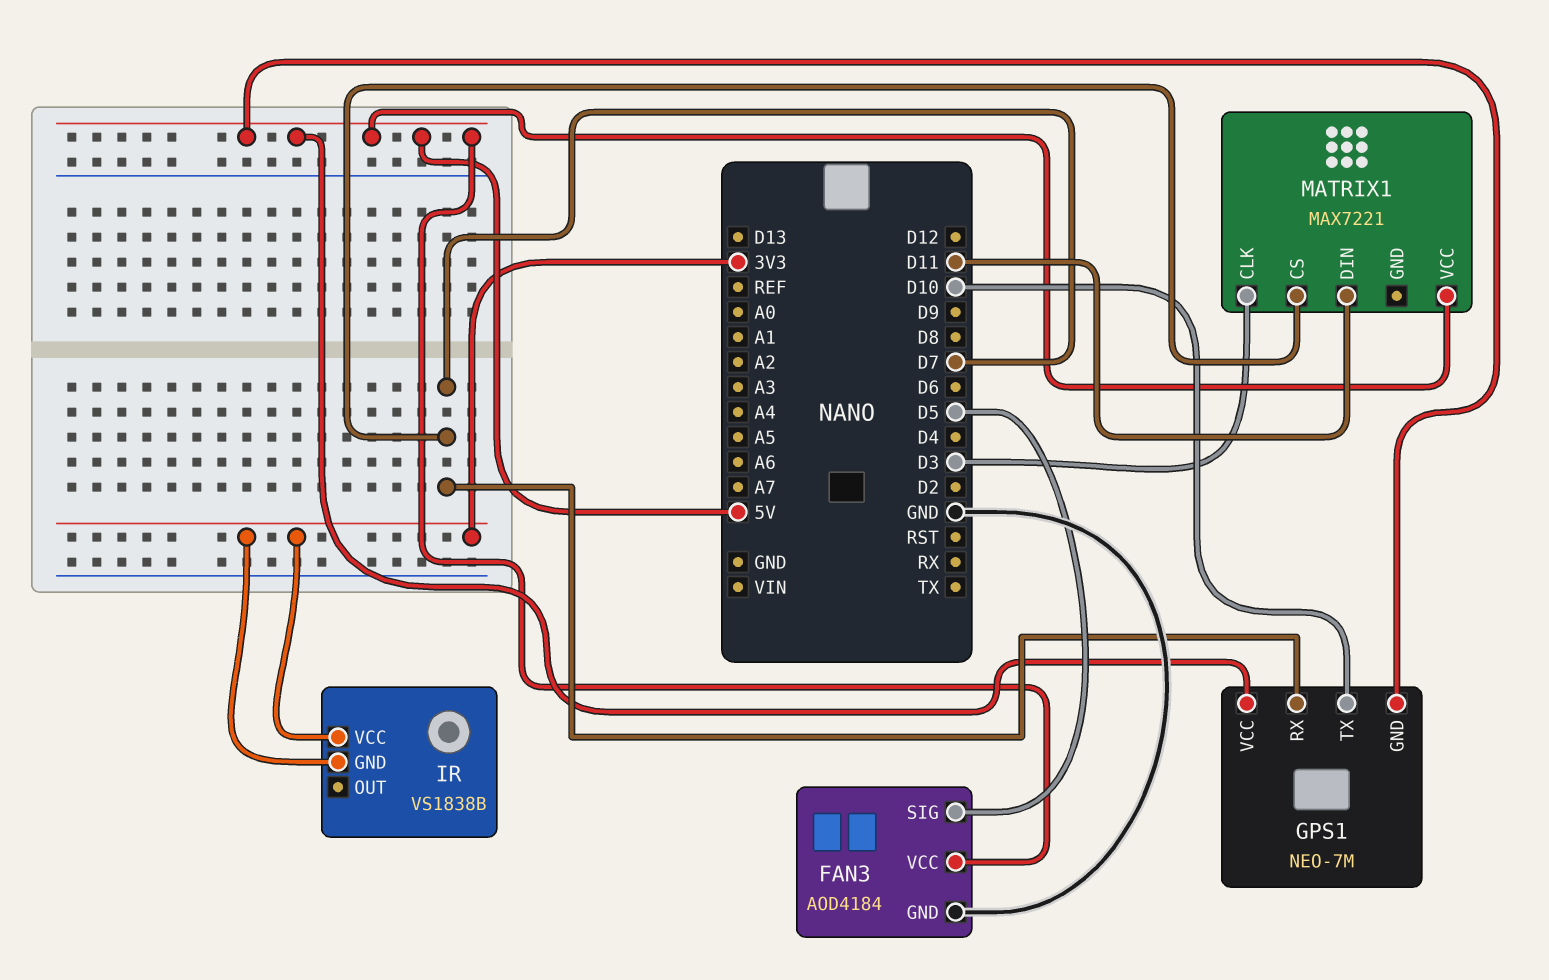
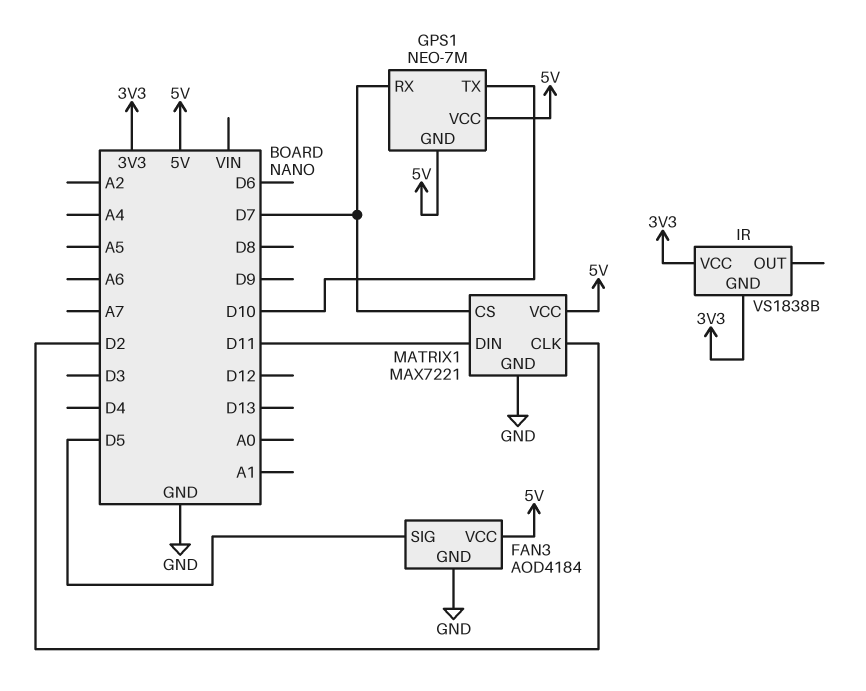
MATRIX1 pin CLK: D3 -> D2
MATRIX1 pin GND: none -> GND

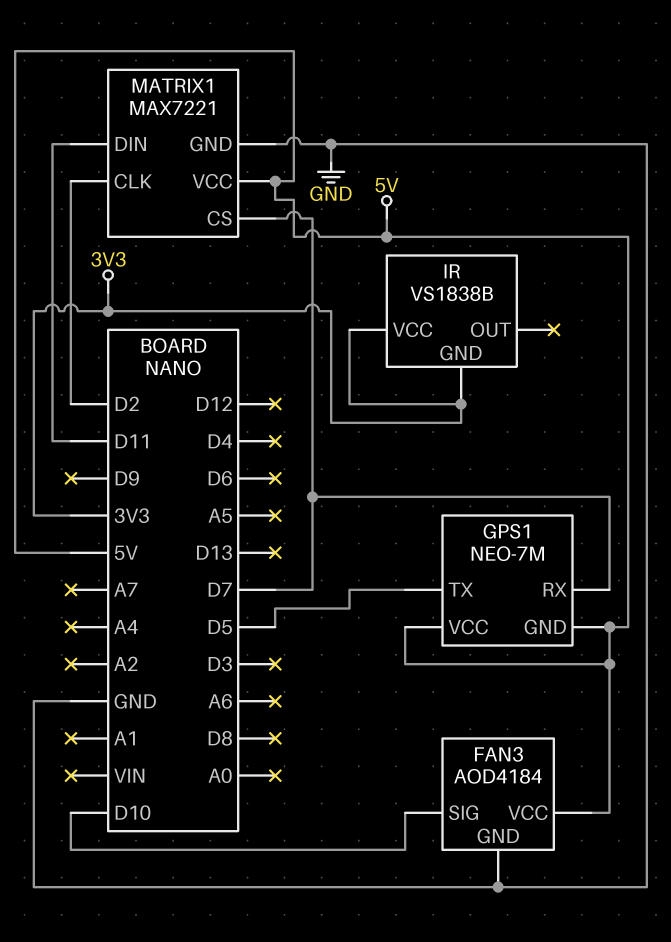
FAN3 pin SIG: D5 -> D10
GPS1 pin TX: D10 -> D5

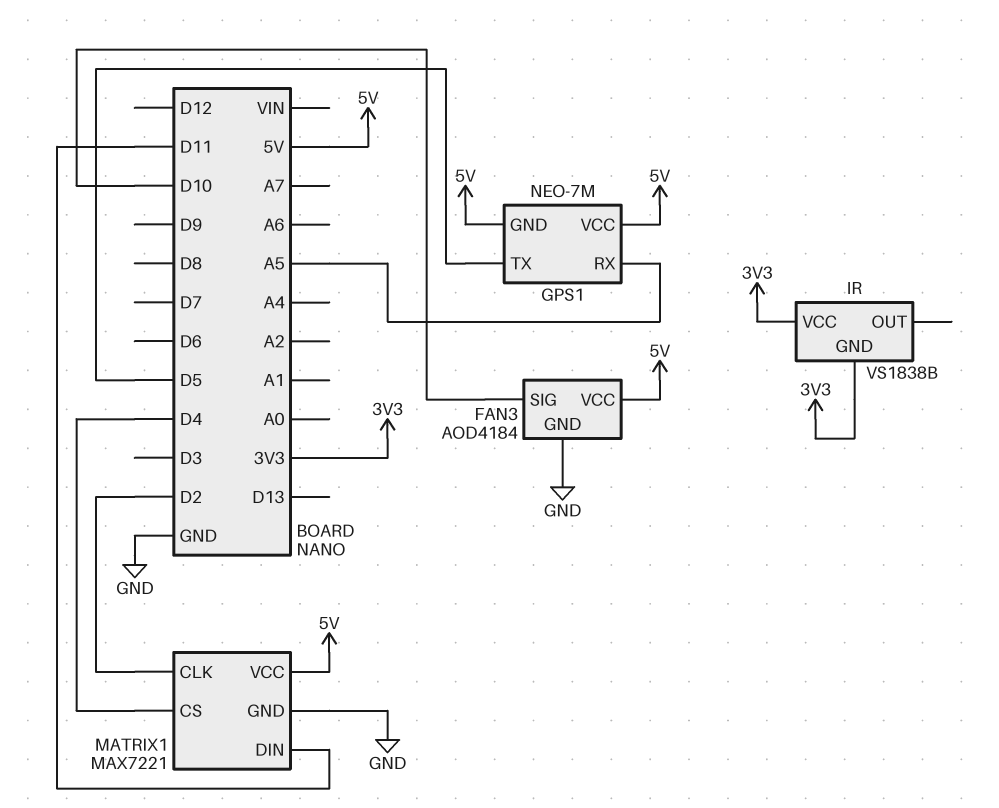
GPS1 pin RX: D7 -> A5
MATRIX1 pin CS: D7 -> D4

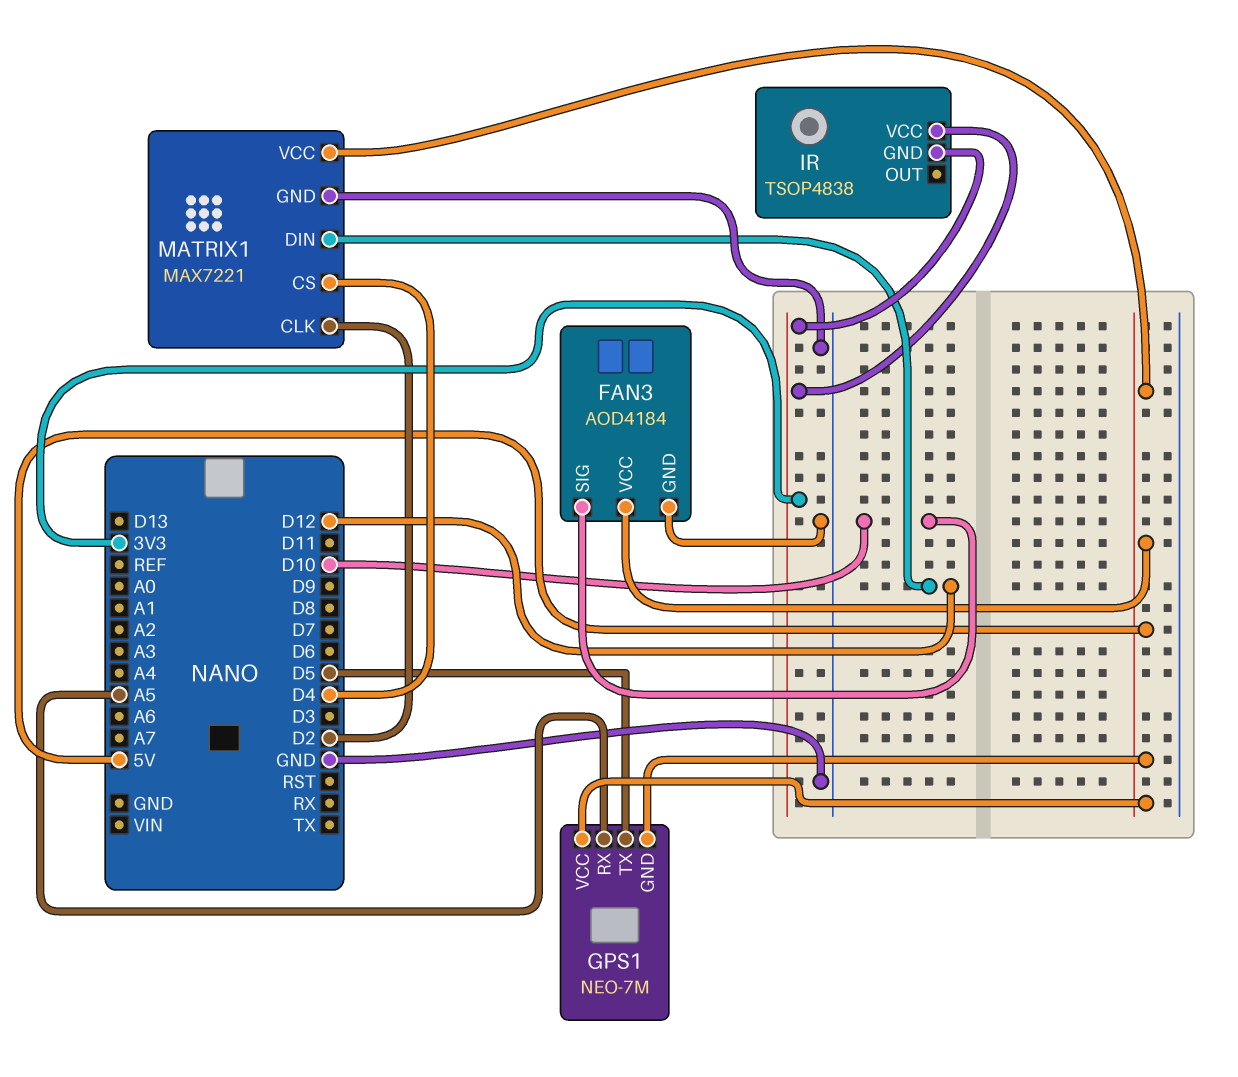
IR: VS1838B -> TSOP4838
MATRIX1 pin DIN: D11 -> D12

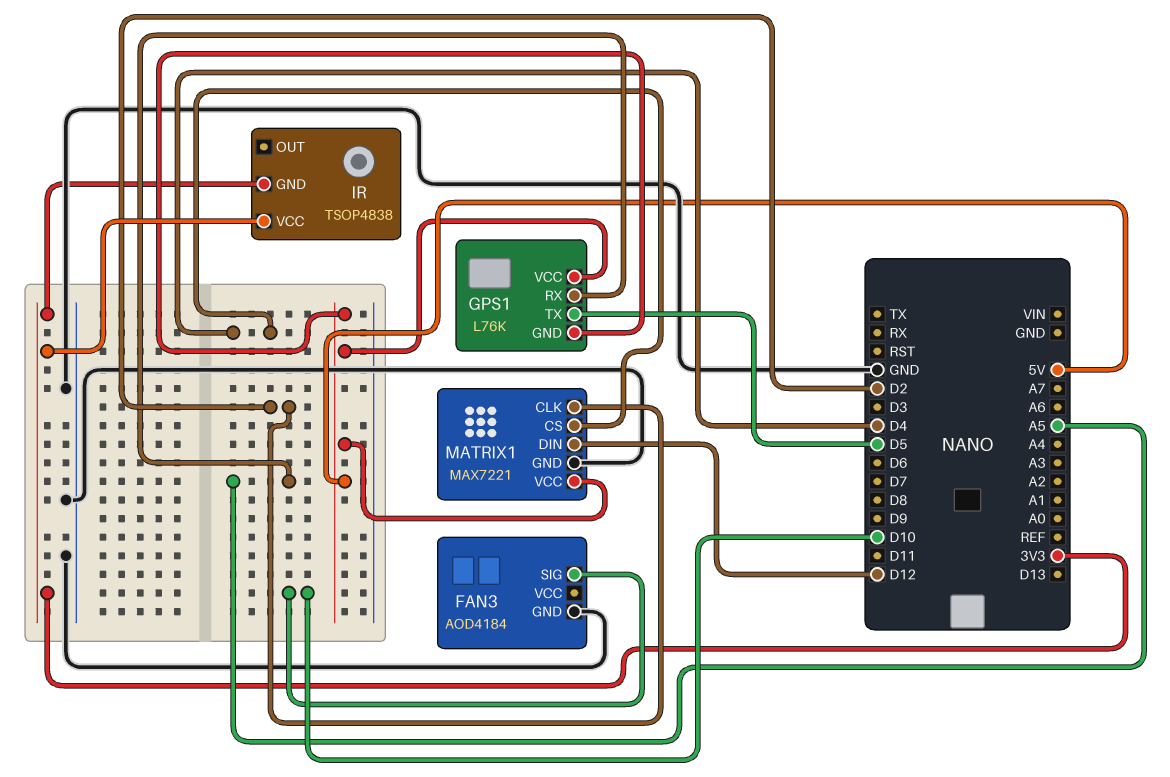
FAN3 pin VCC: 5V -> none
GPS1: NEO-7M -> L76K

